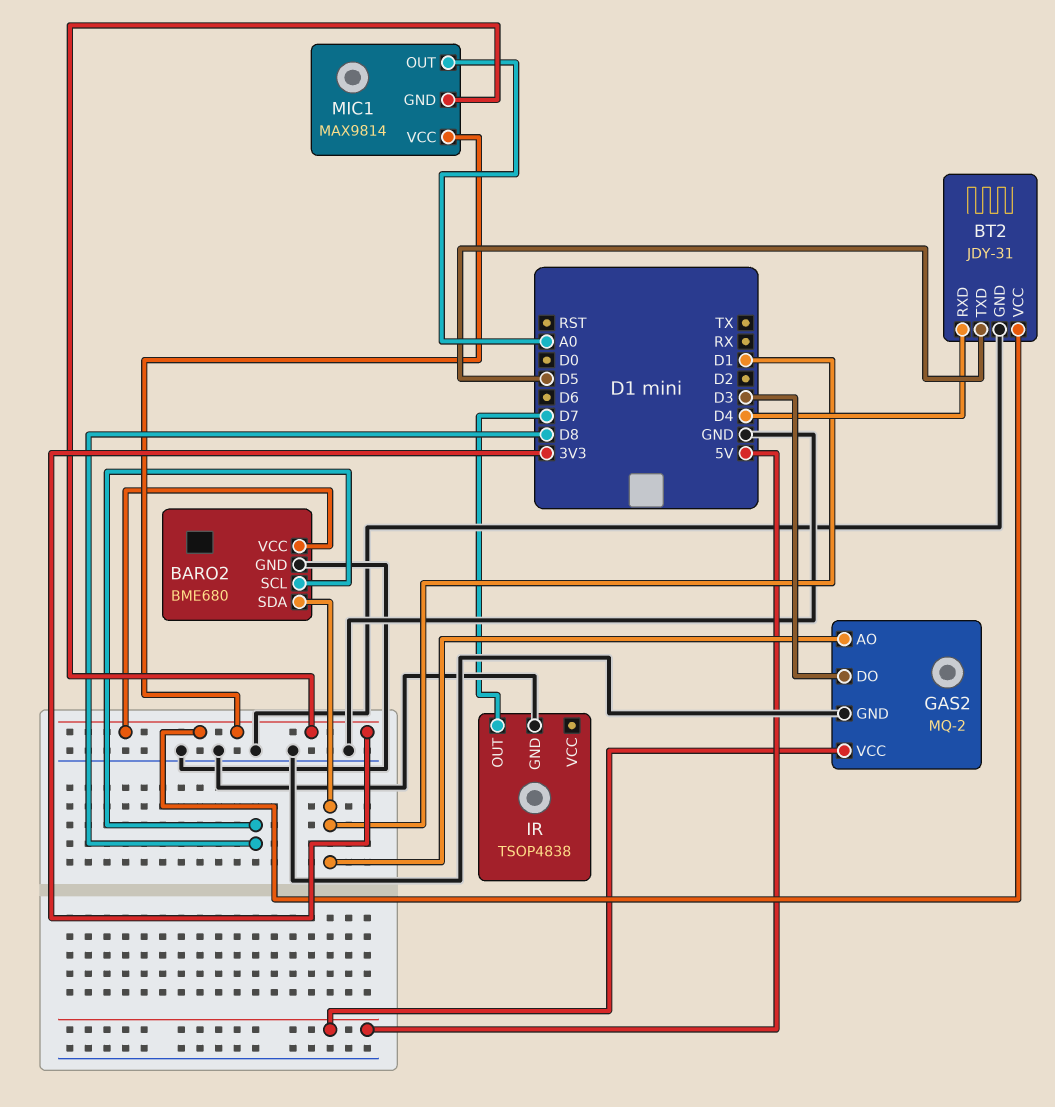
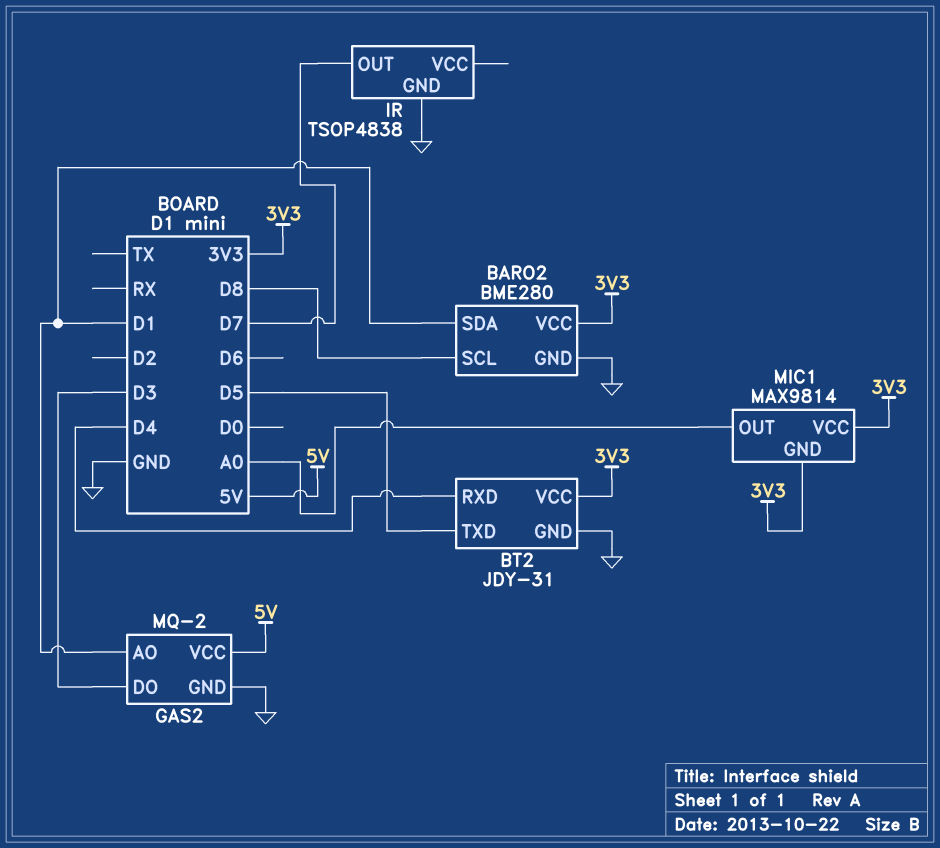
BARO2: BME680 -> BME280

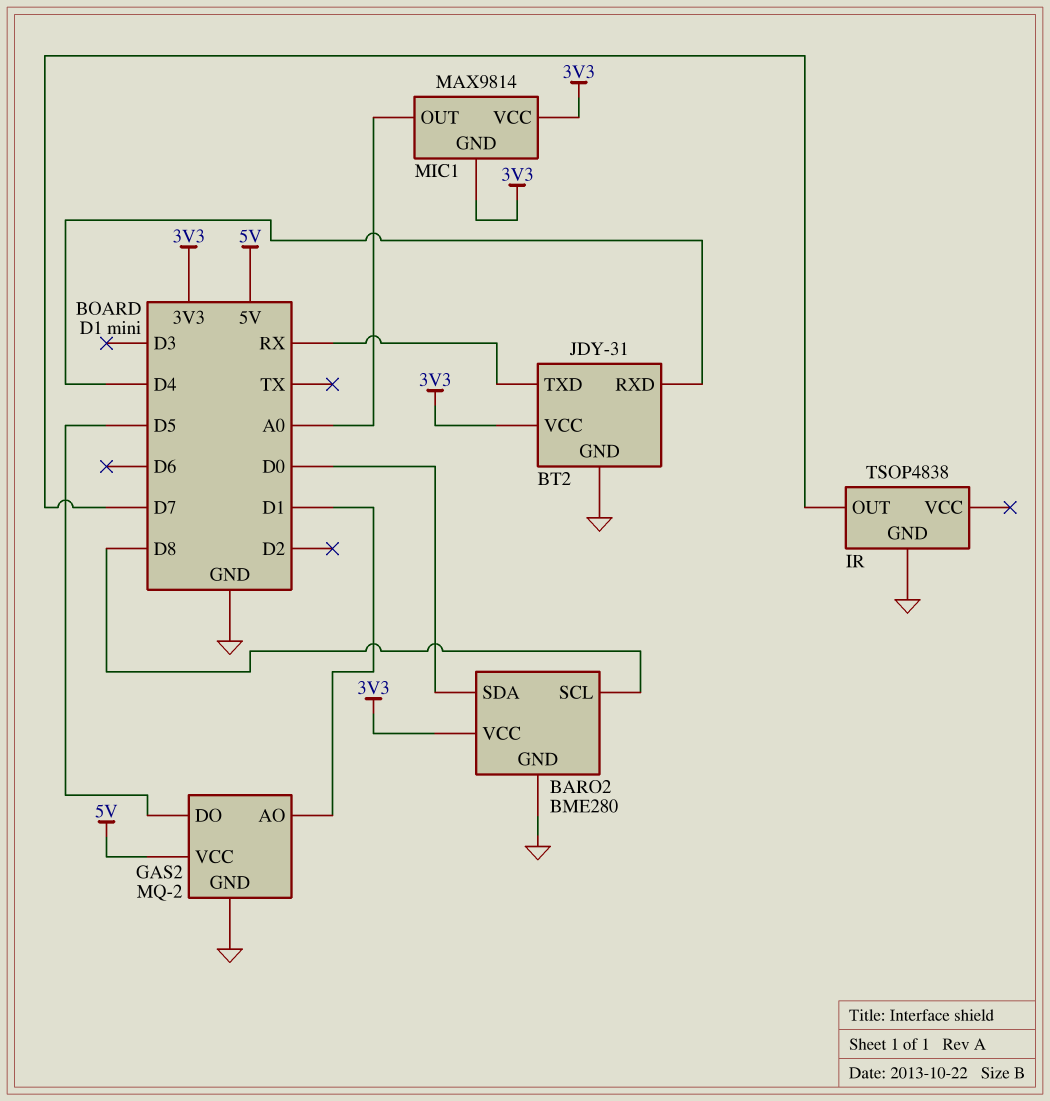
BARO2 pin SDA: D1 -> D0
BT2 pin TXD: D5 -> RX
GAS2 pin DO: D3 -> D5

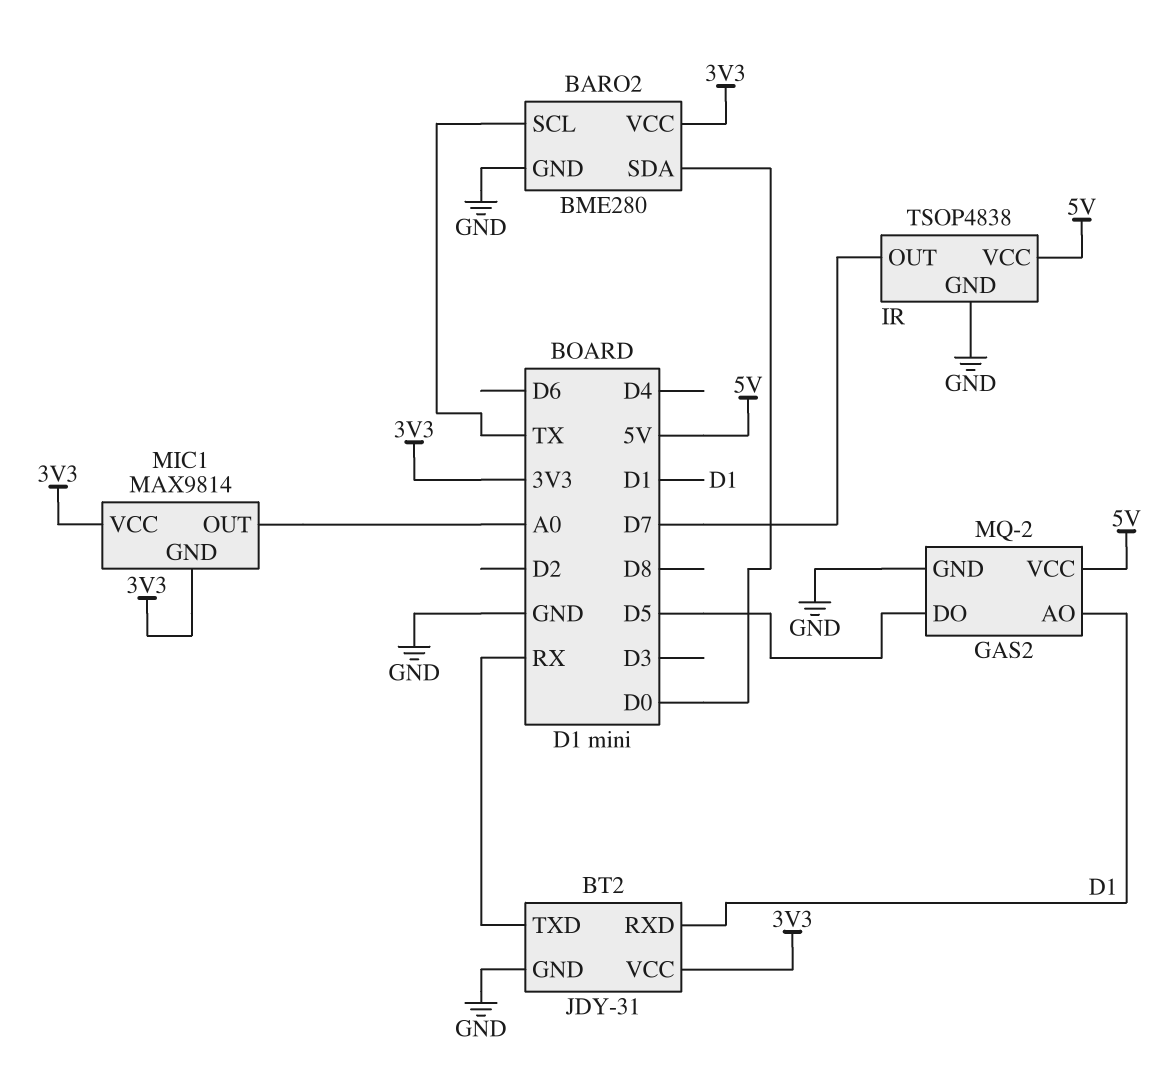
BARO2 pin SCL: D8 -> TX
BT2 pin RXD: D4 -> D1
IR pin VCC: none -> 5V

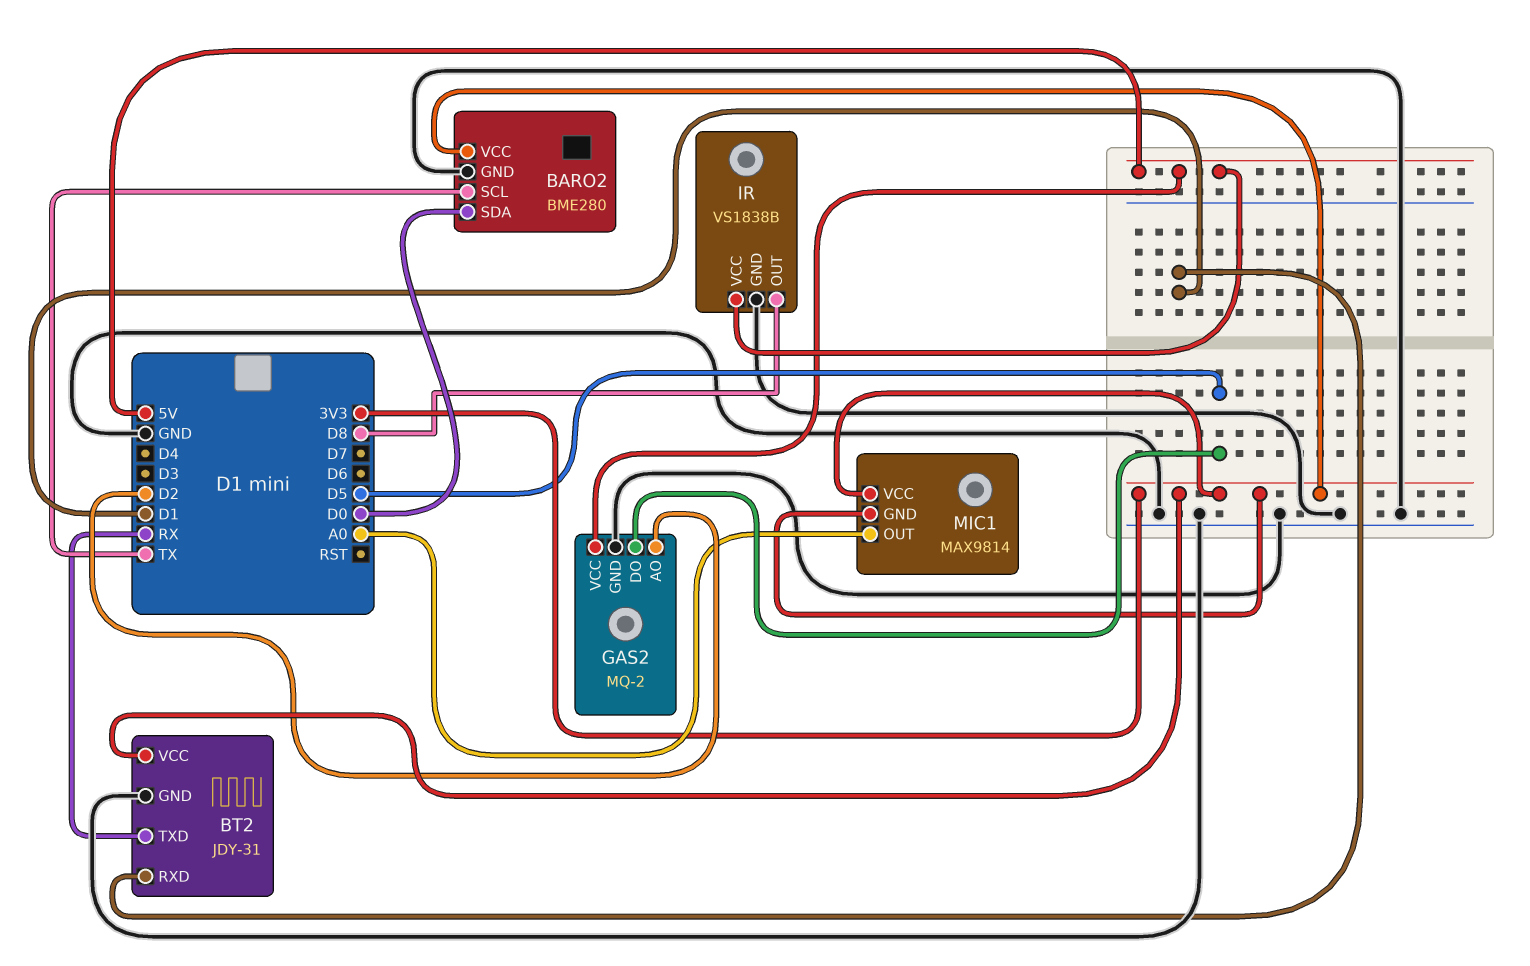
GAS2 pin AO: D1 -> D2
IR: TSOP4838 -> VS1838B
IR pin OUT: D7 -> D8

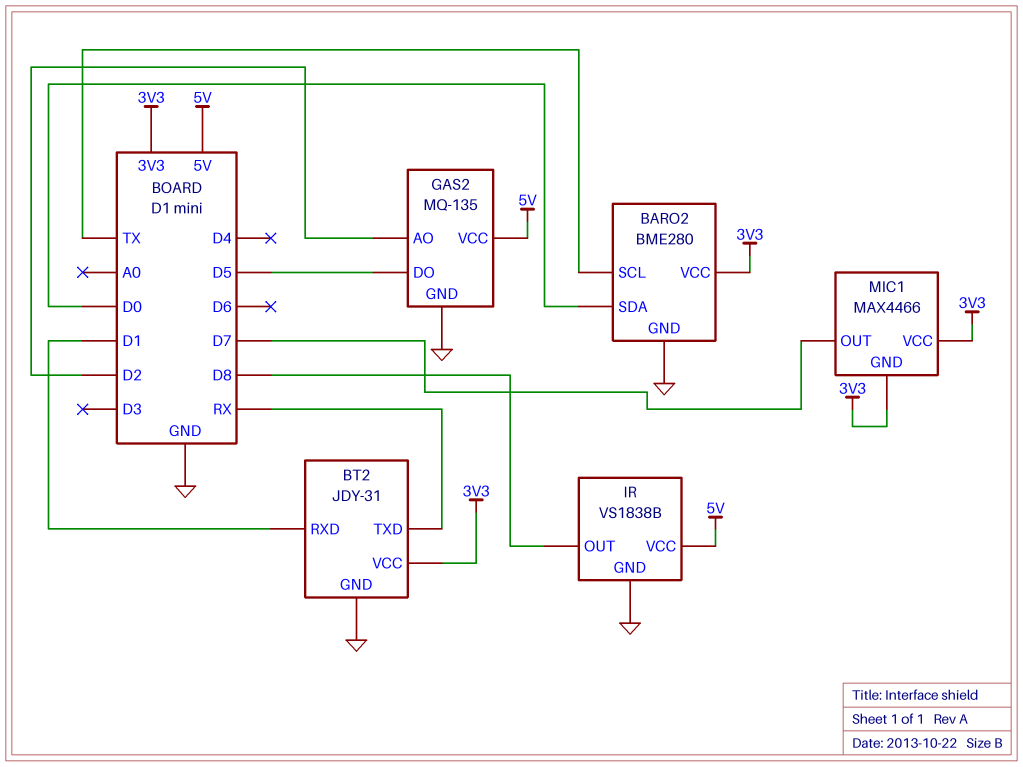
GAS2: MQ-2 -> MQ-135
MIC1: MAX9814 -> MAX4466
MIC1 pin OUT: A0 -> D7

